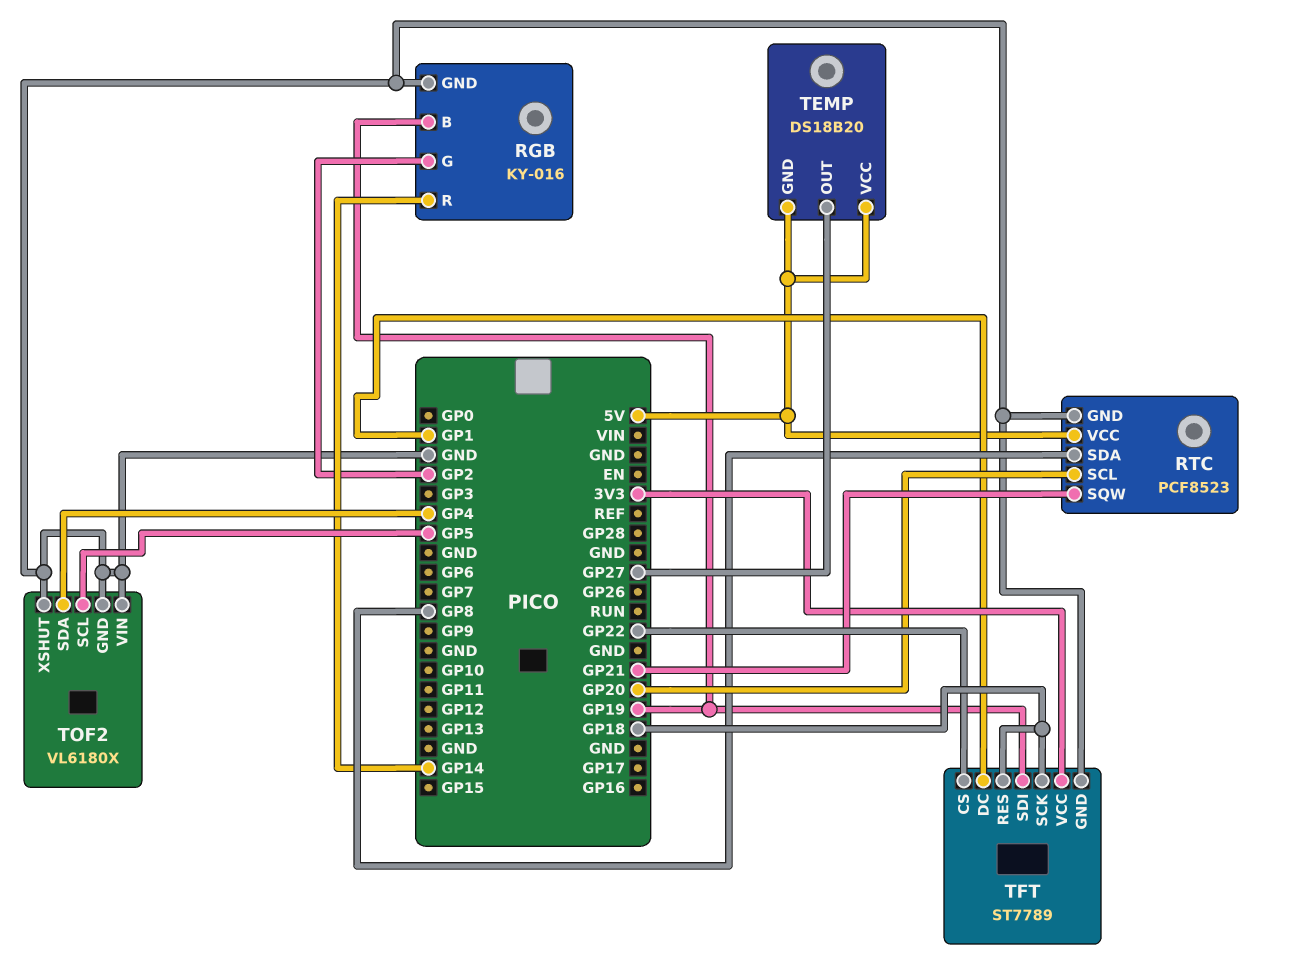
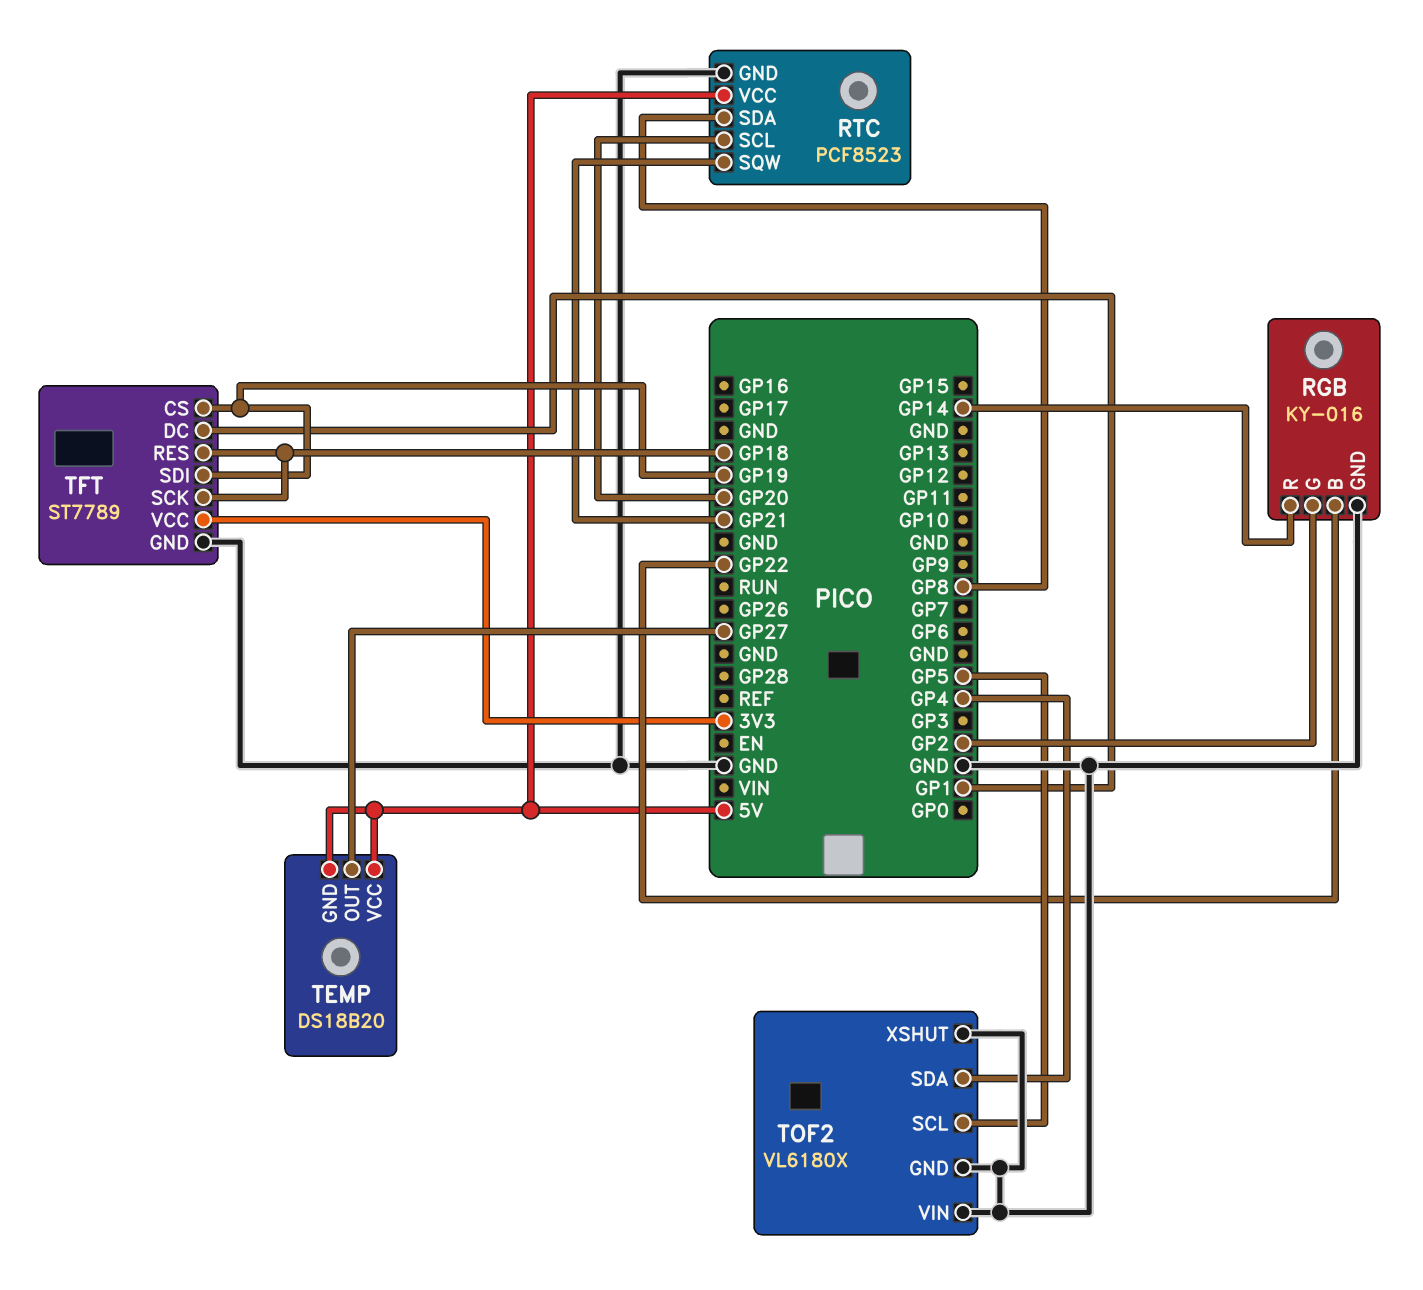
RGB pin B: GP19 -> GP22
TFT pin CS: GP22 -> GP19

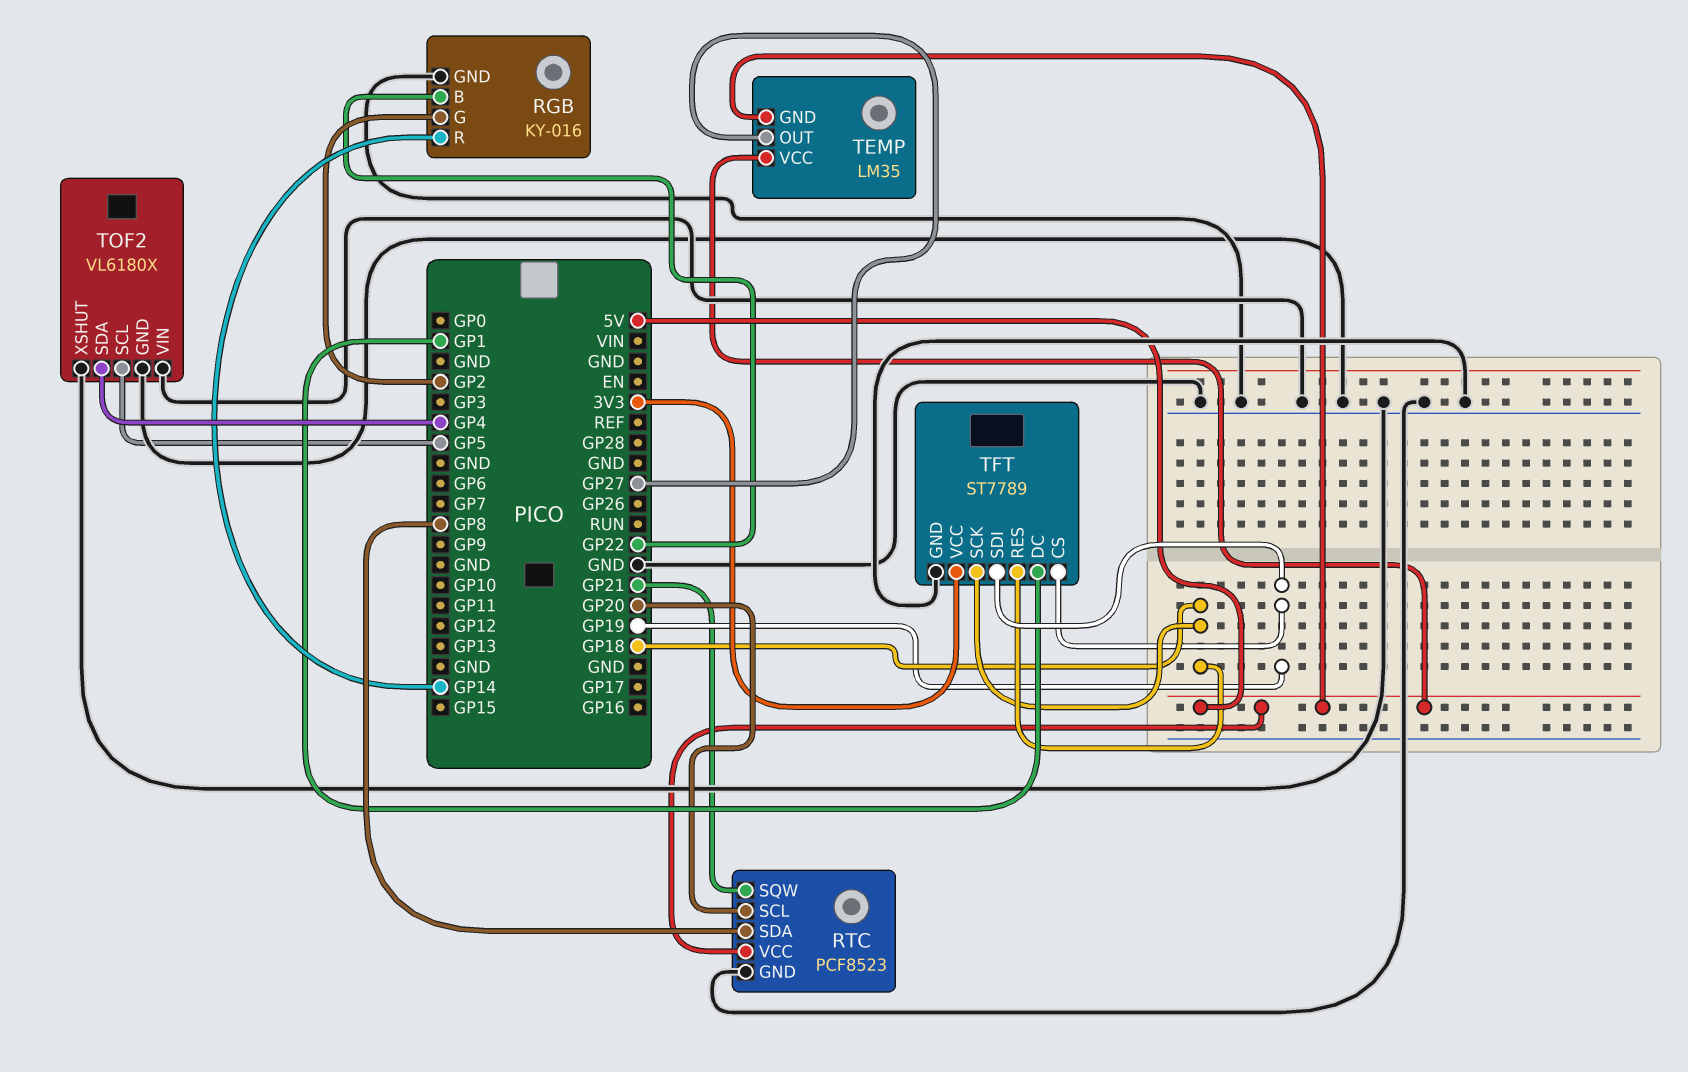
TEMP: DS18B20 -> LM35

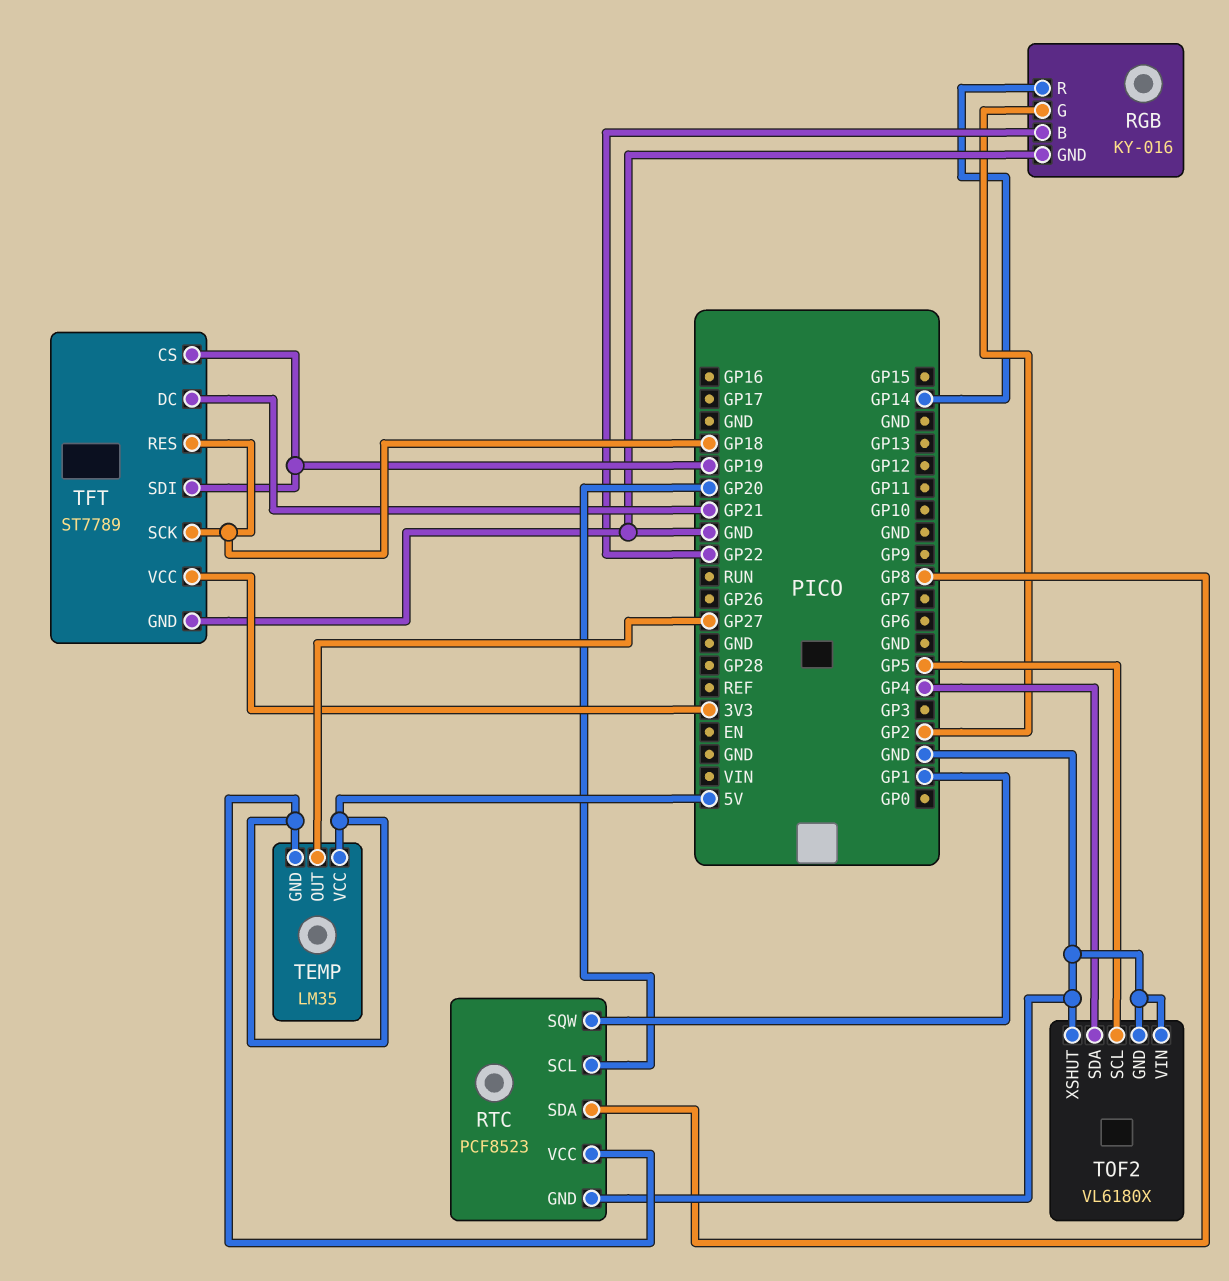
RTC pin SQW: GP21 -> GP1
TFT pin DC: GP1 -> GP21

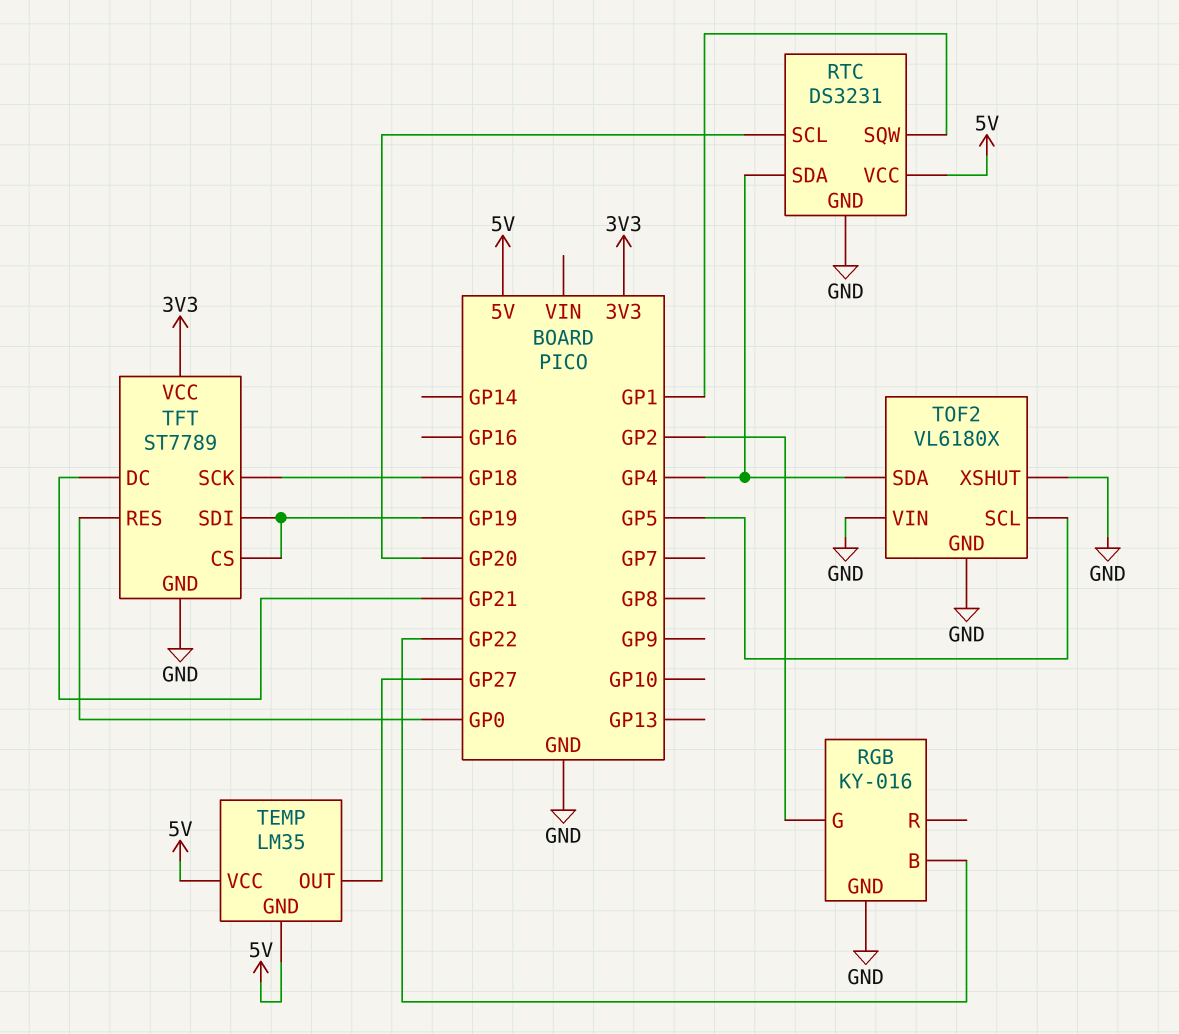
RGB pin R: GP14 -> none
RTC: PCF8523 -> DS3231
RTC pin SDA: GP8 -> GP4
TFT pin RES: GP18 -> GP0

